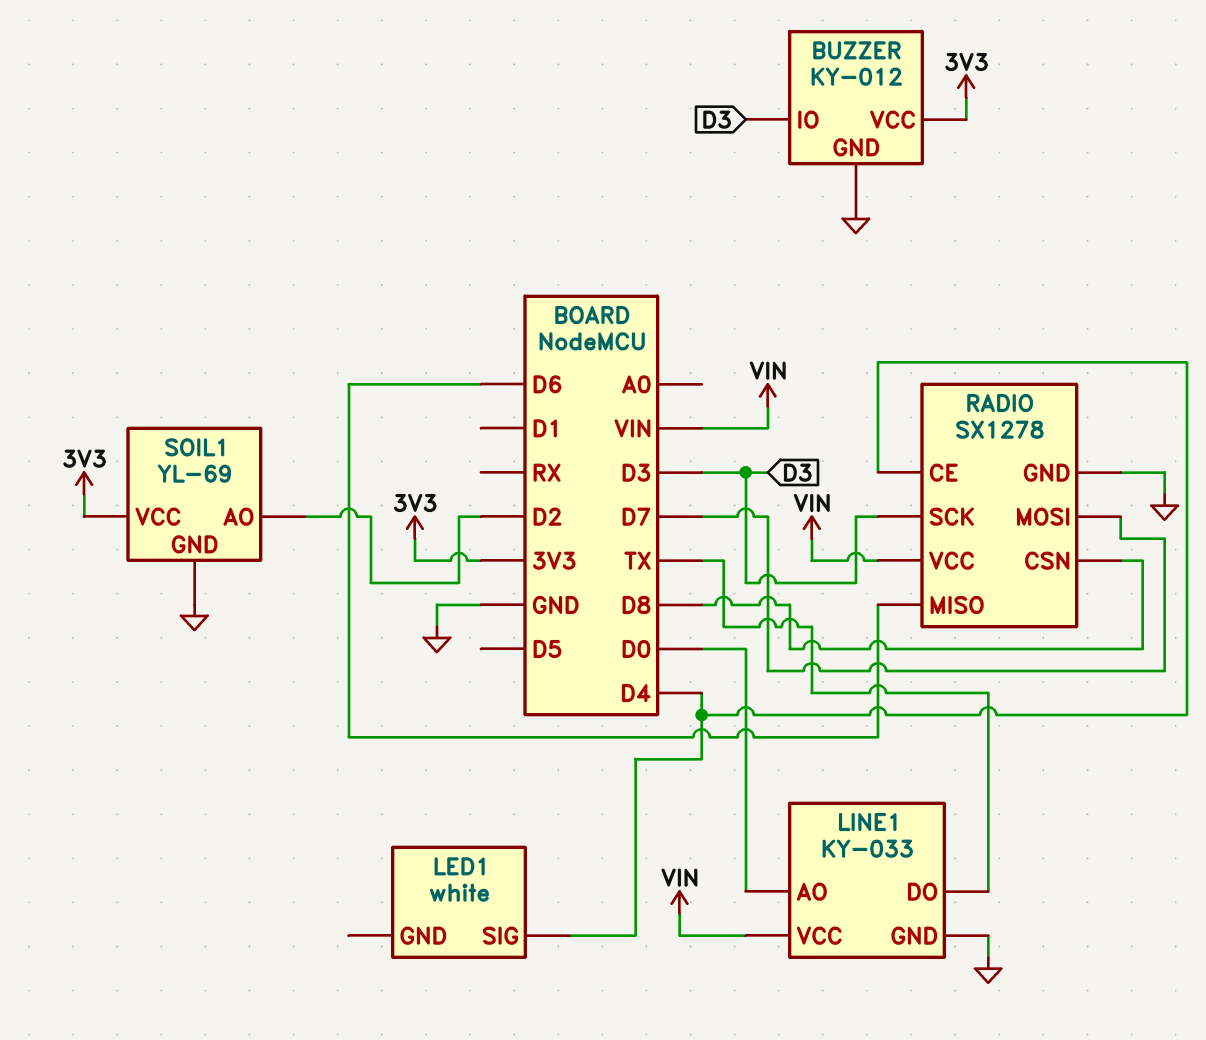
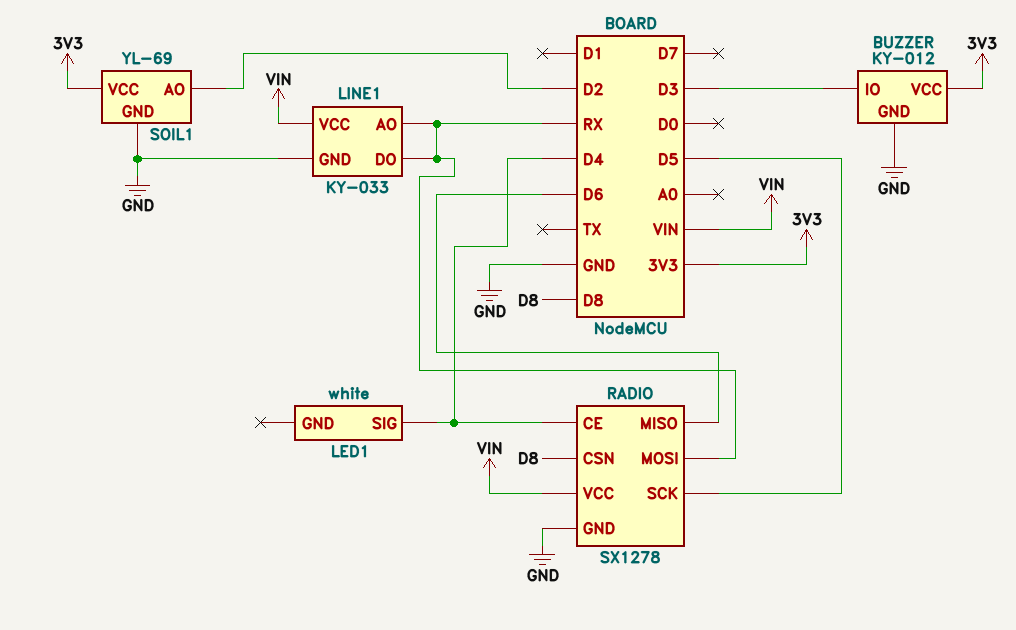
LINE1 pin AO: D0 -> RX
LINE1 pin DO: TX -> RX
RADIO pin MOSI: D7 -> RX
RADIO pin SCK: D3 -> D5

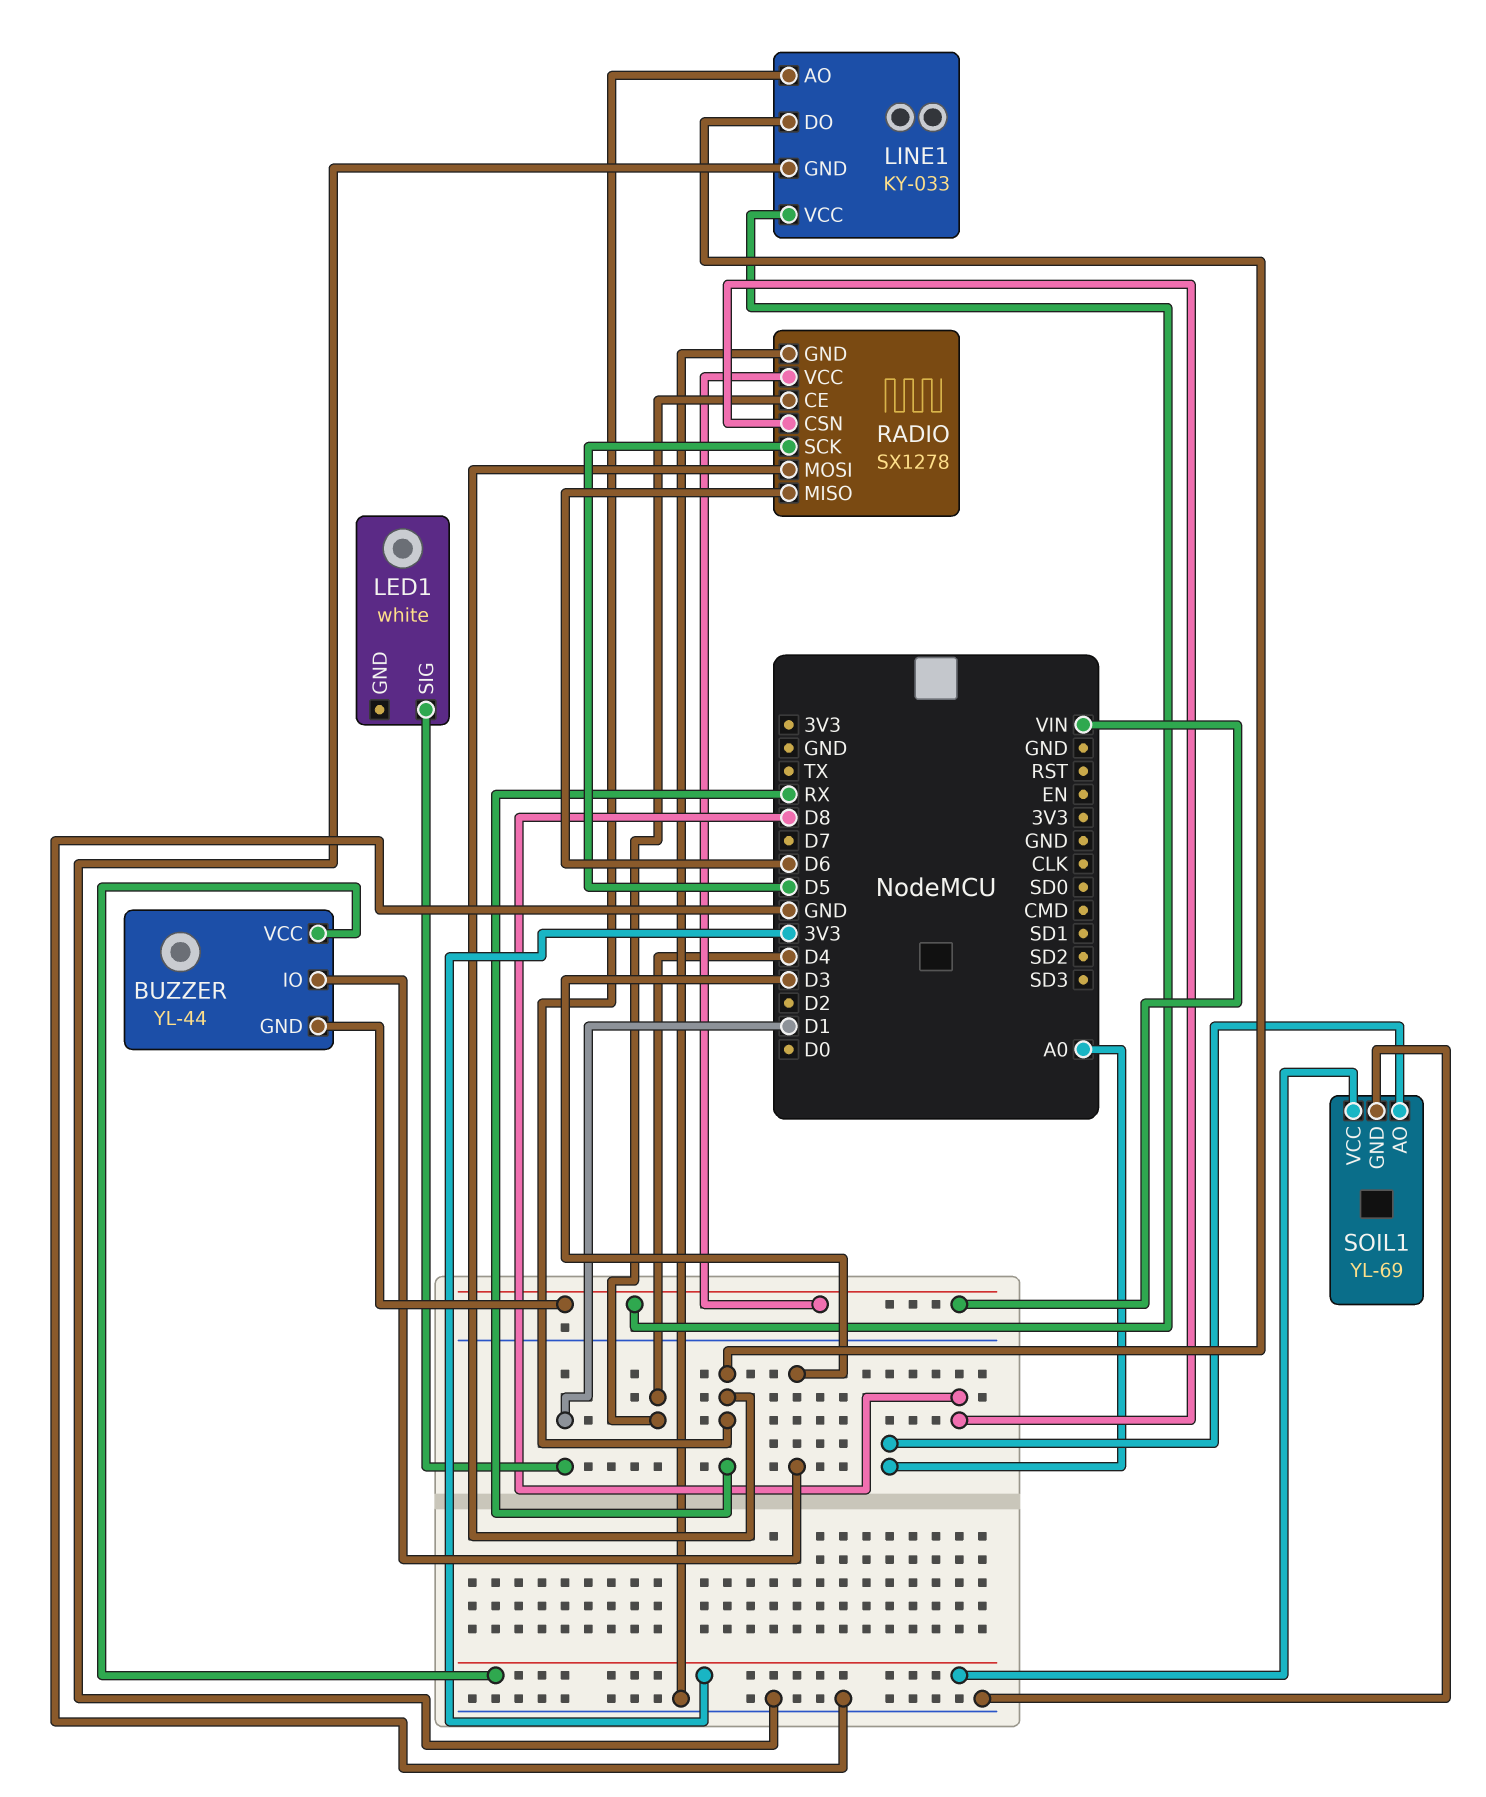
BUZZER: KY-012 -> YL-44
BUZZER pin GND: GND -> VIN
LED1 pin SIG: D4 -> D1
SOIL1 pin AO: D2 -> A0

